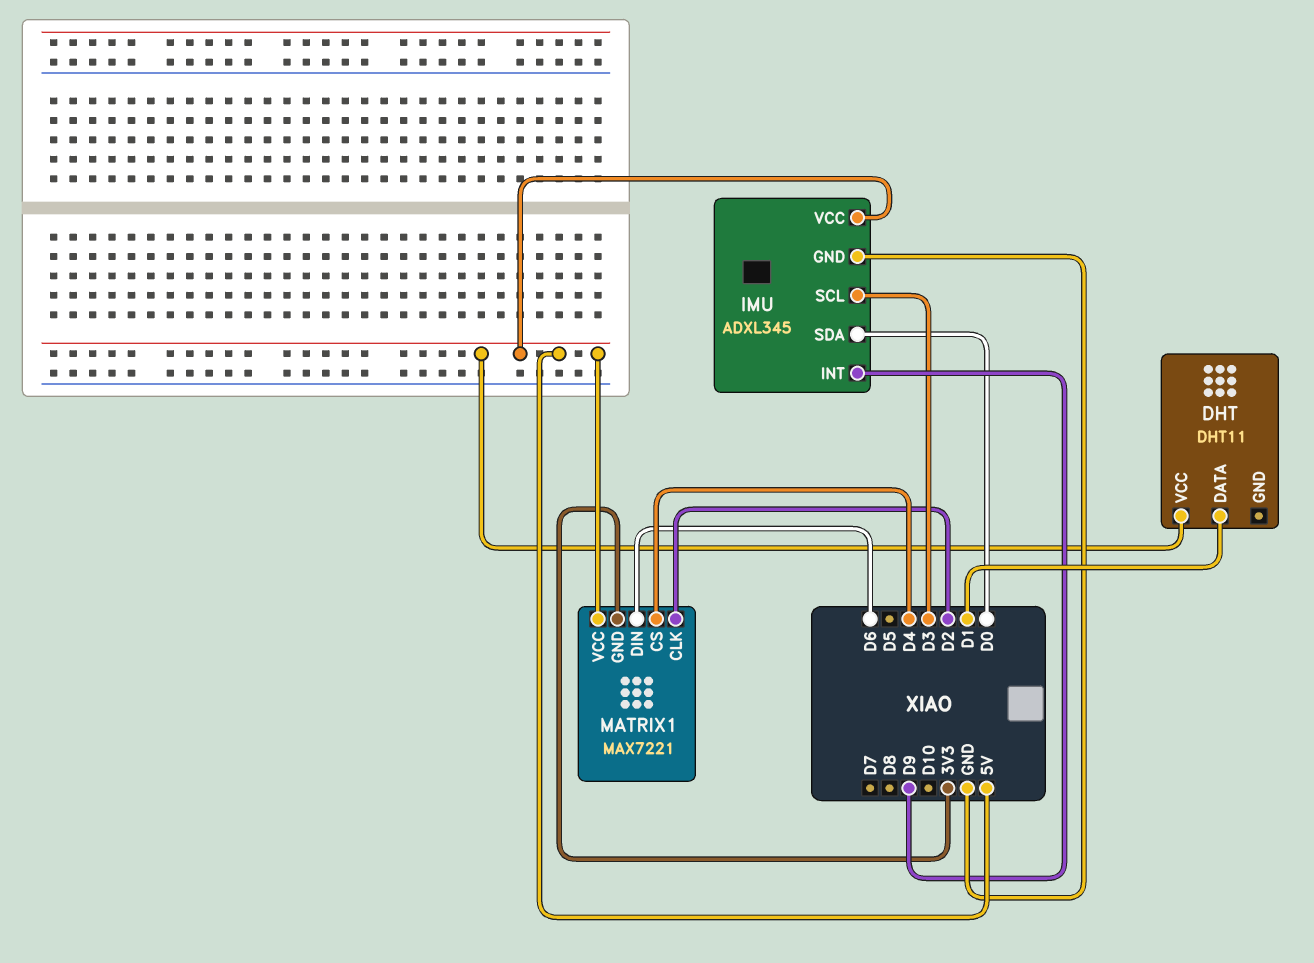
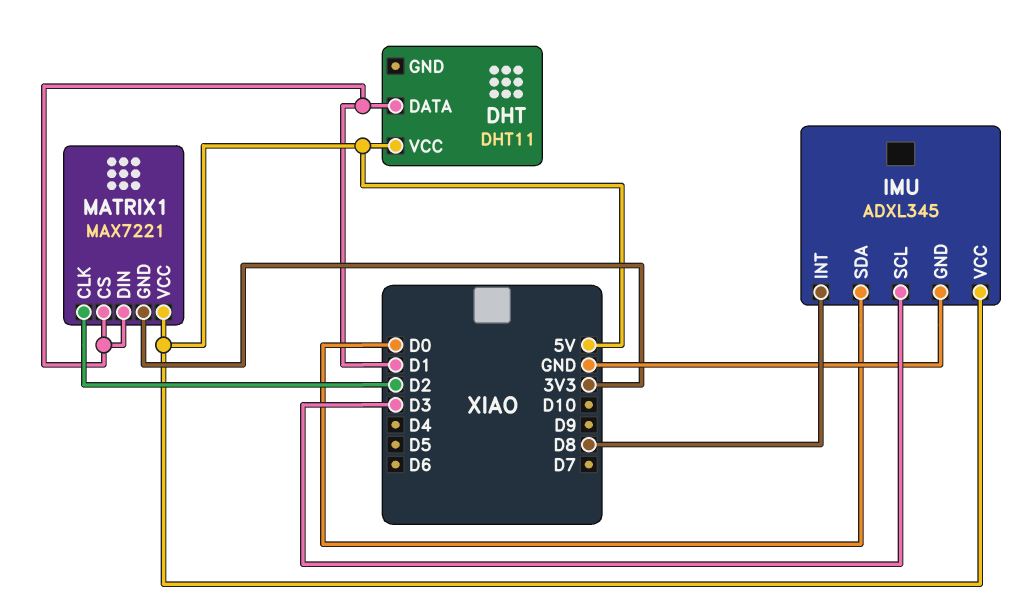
IMU pin INT: D9 -> D8
MATRIX1 pin CS: D4 -> D1
MATRIX1 pin DIN: D6 -> D1

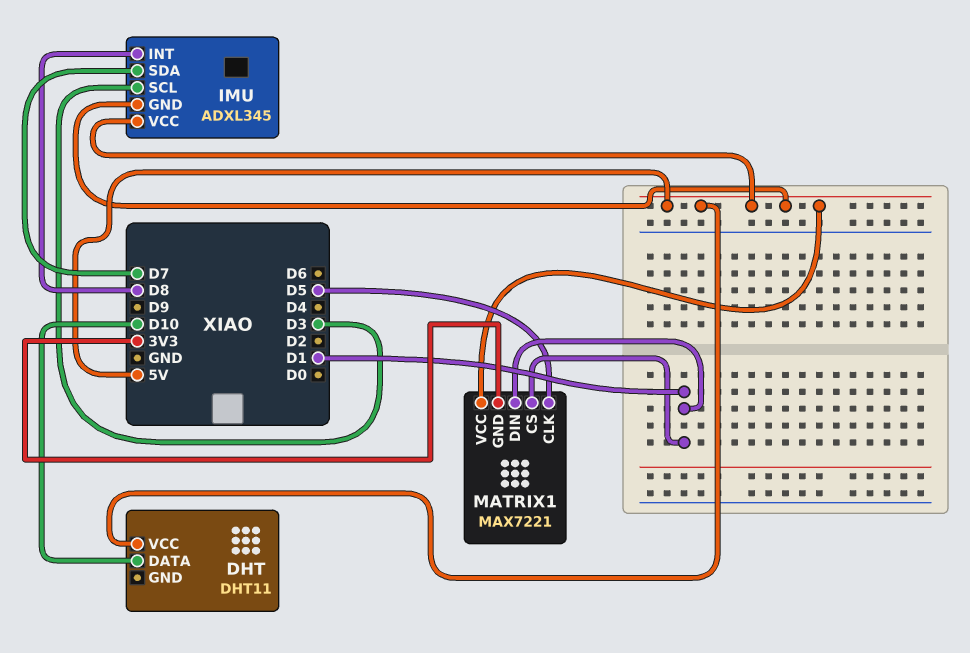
DHT pin DATA: D1 -> D10
IMU pin GND: GND -> 5V
IMU pin SDA: D0 -> D7
MATRIX1 pin CLK: D2 -> D5

